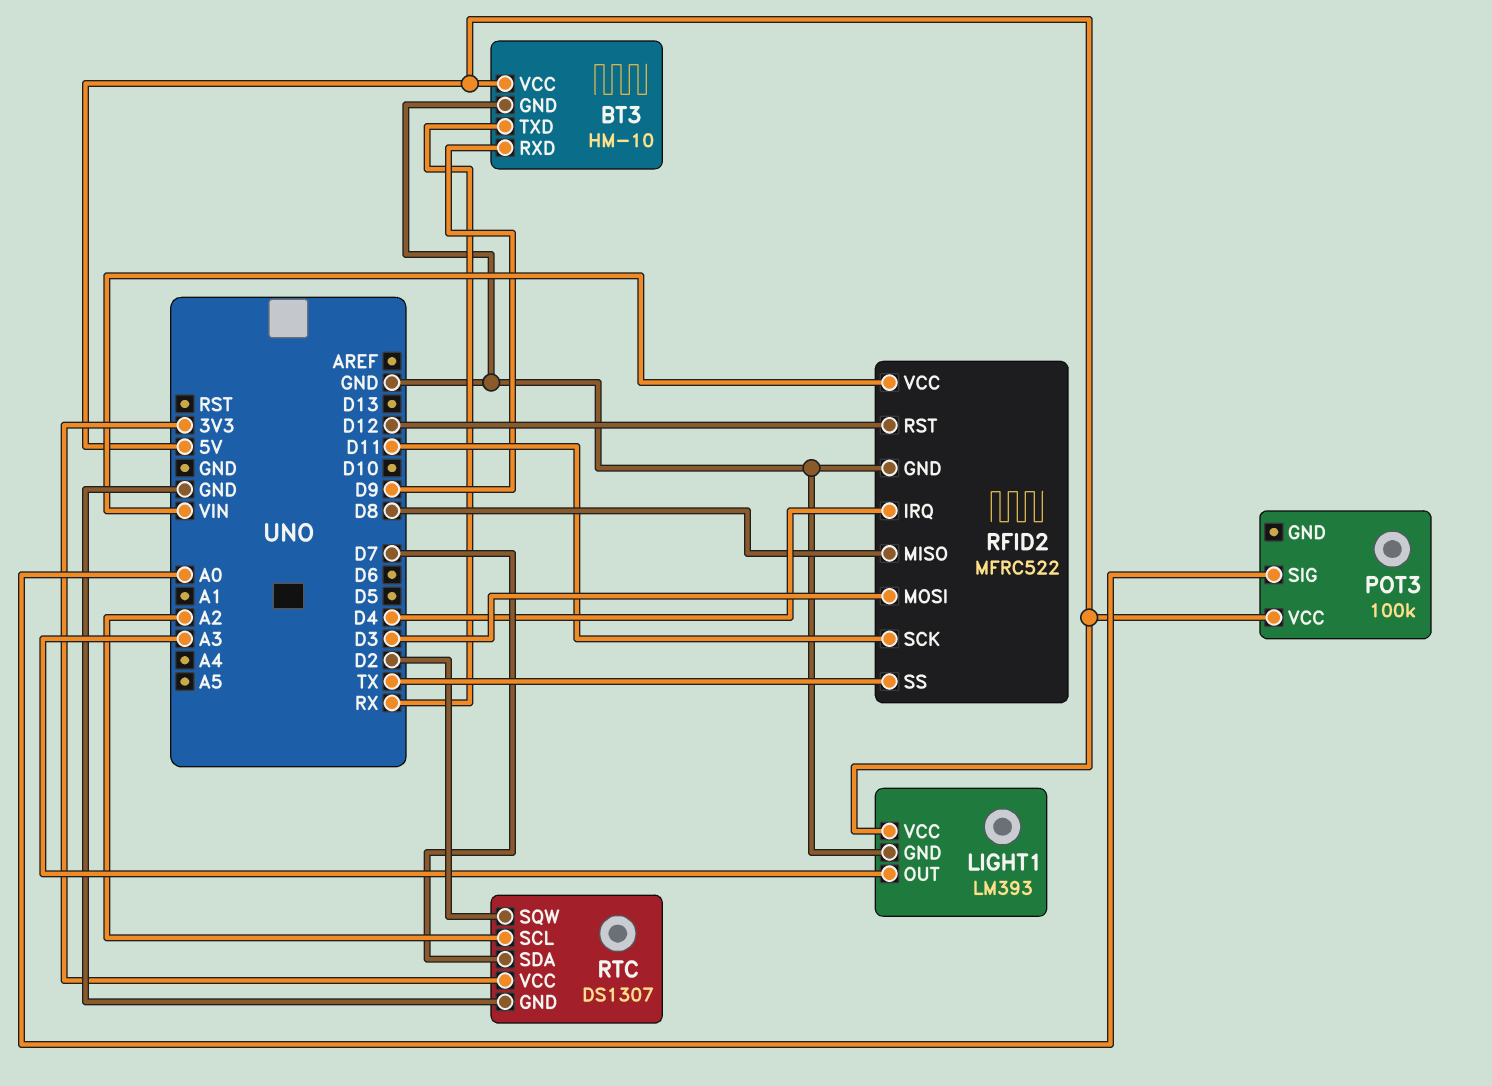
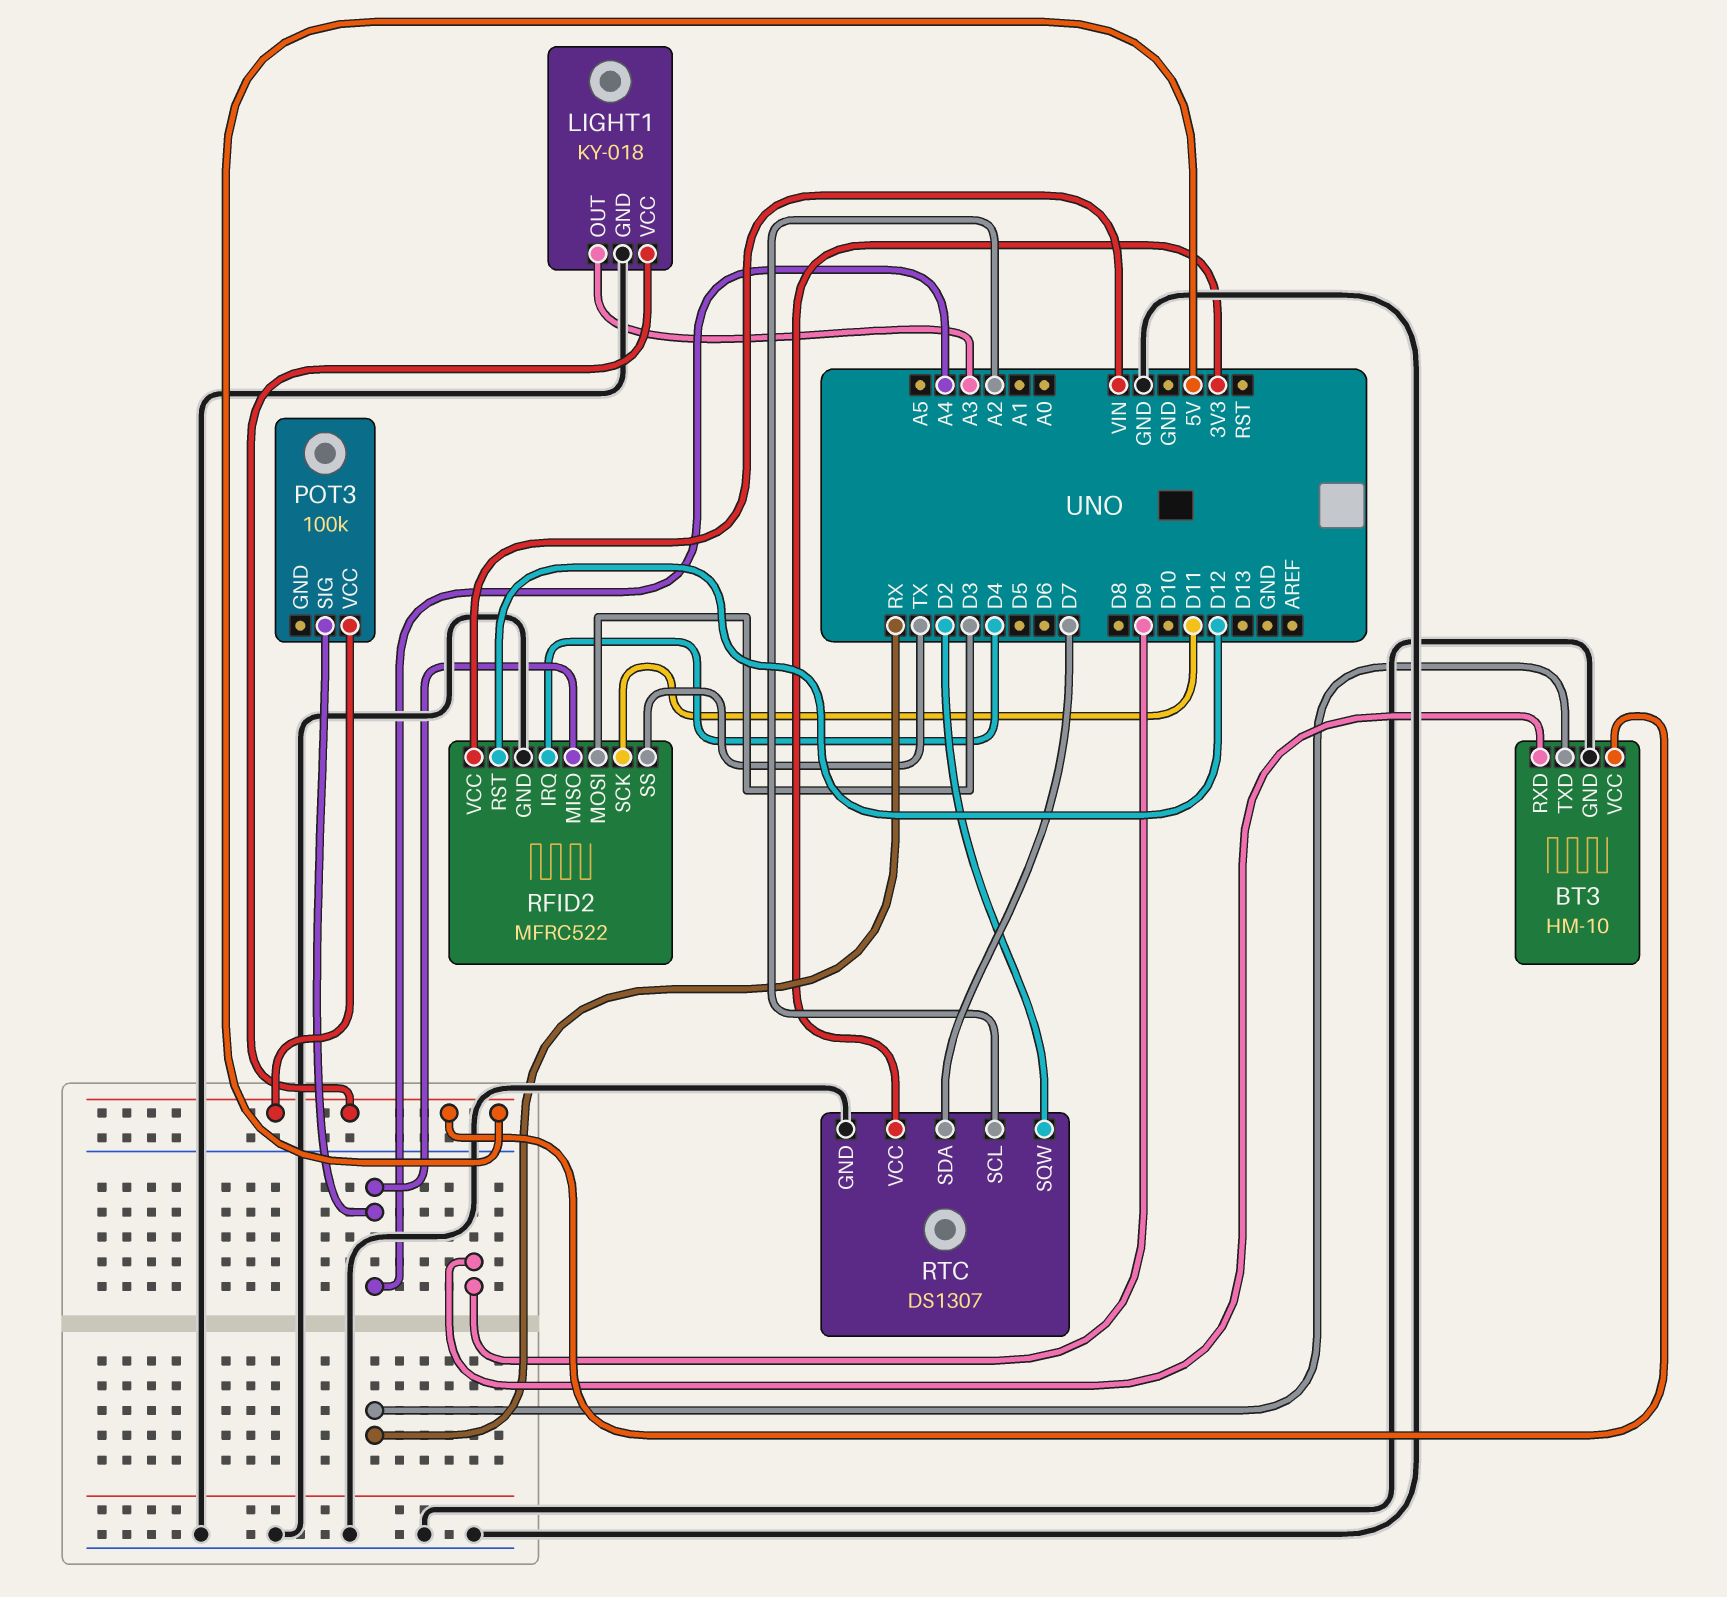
LIGHT1: LM393 -> KY-018
POT3 pin SIG: A0 -> A4
RFID2 pin MISO: D8 -> A4

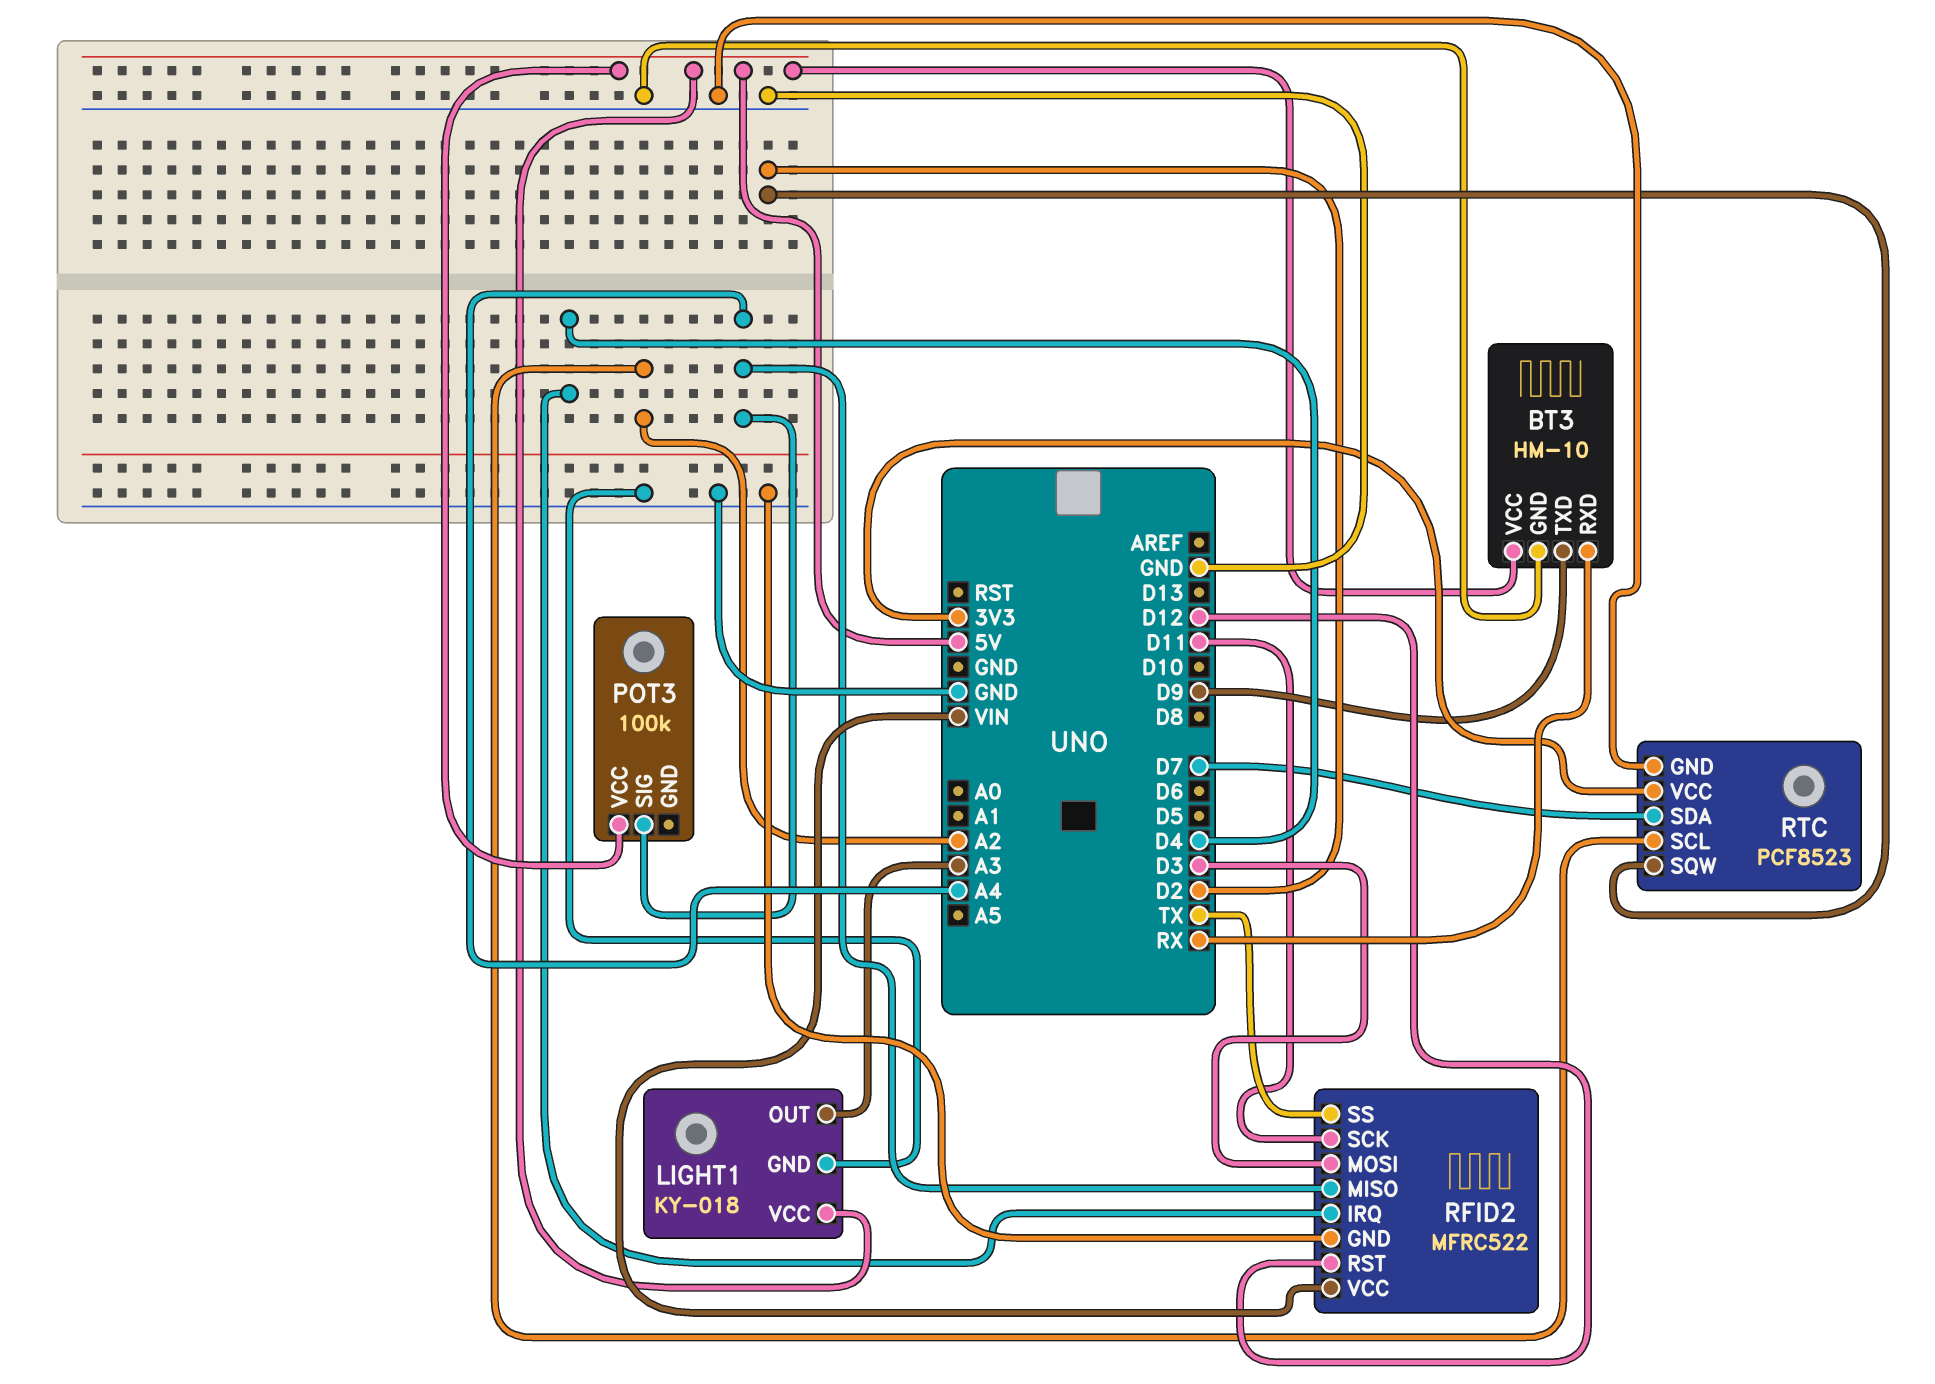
BT3 pin RXD: D9 -> RX
BT3 pin TXD: RX -> D9
RTC: DS1307 -> PCF8523

